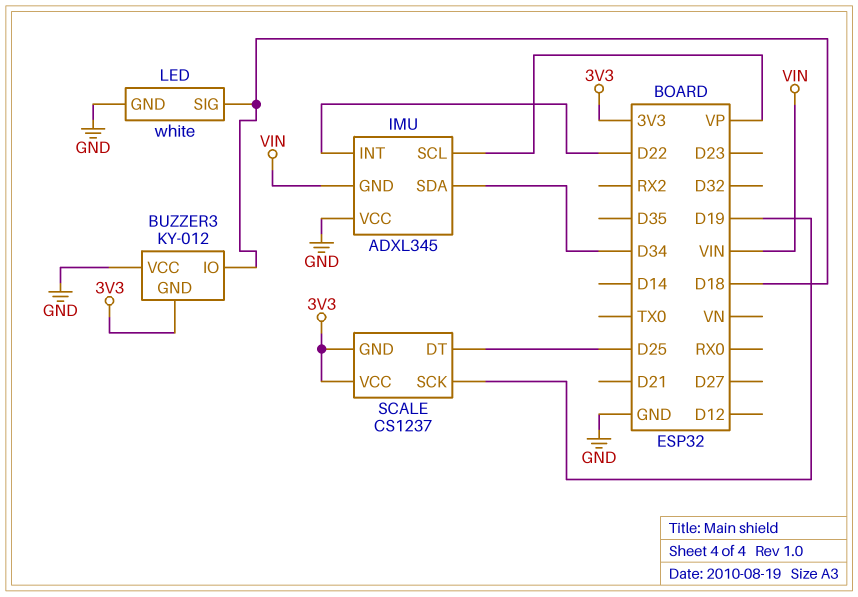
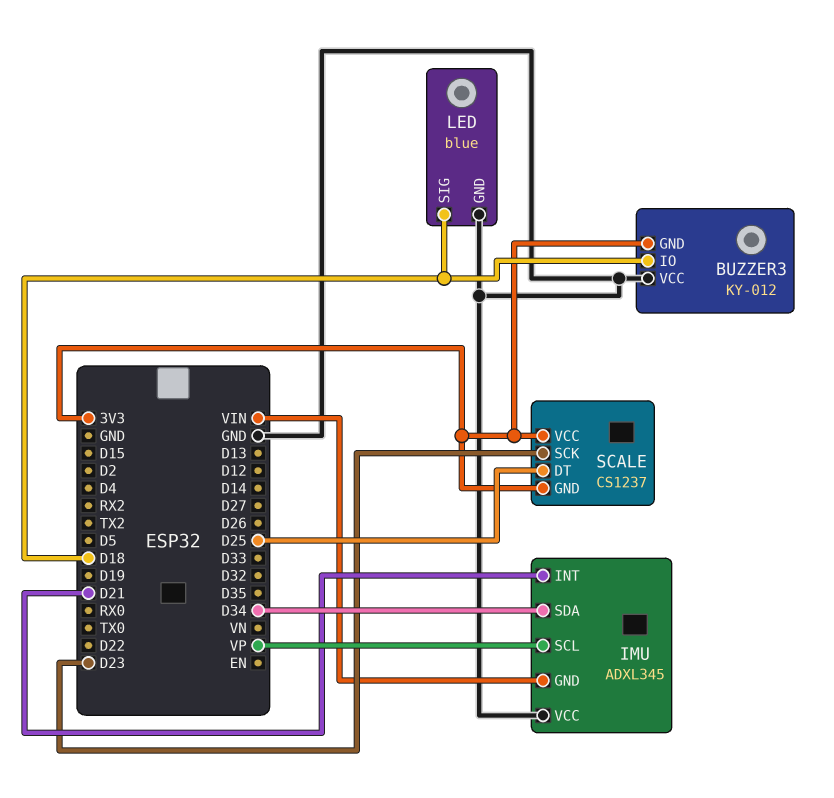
IMU pin INT: D22 -> D21
LED: white -> blue
SCALE pin SCK: D19 -> D23

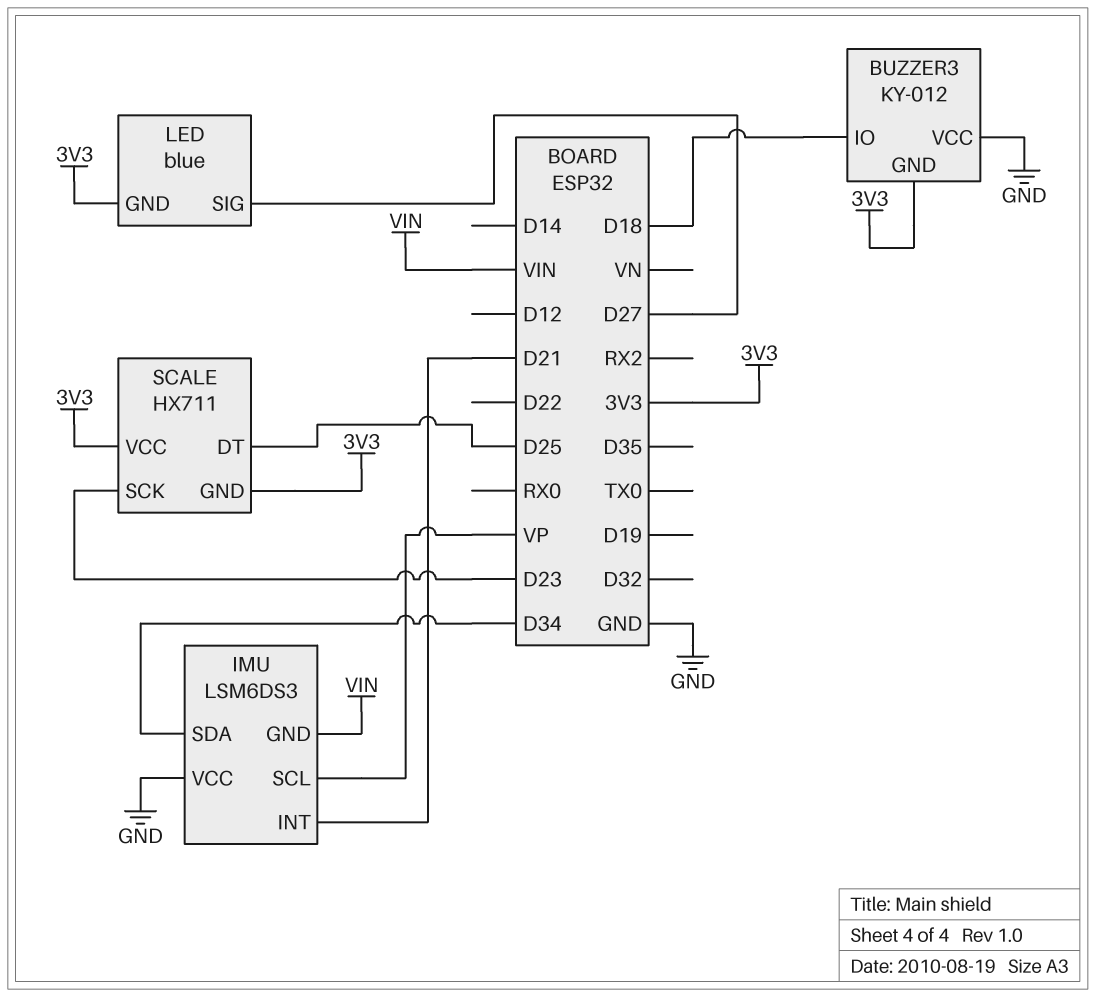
IMU: ADXL345 -> LSM6DS3
LED pin GND: GND -> 3V3
LED pin SIG: D18 -> D27
SCALE: CS1237 -> HX711

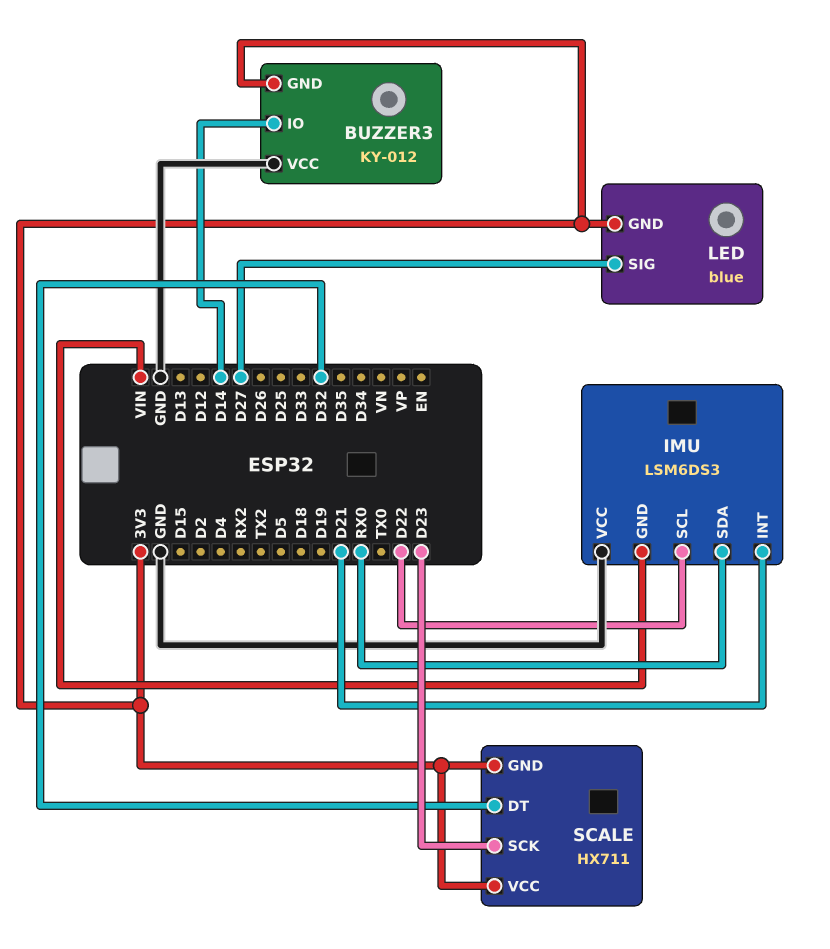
BUZZER3 pin IO: D18 -> D14
IMU pin SCL: VP -> D22
IMU pin SDA: D34 -> RX0
SCALE pin DT: D25 -> D32

